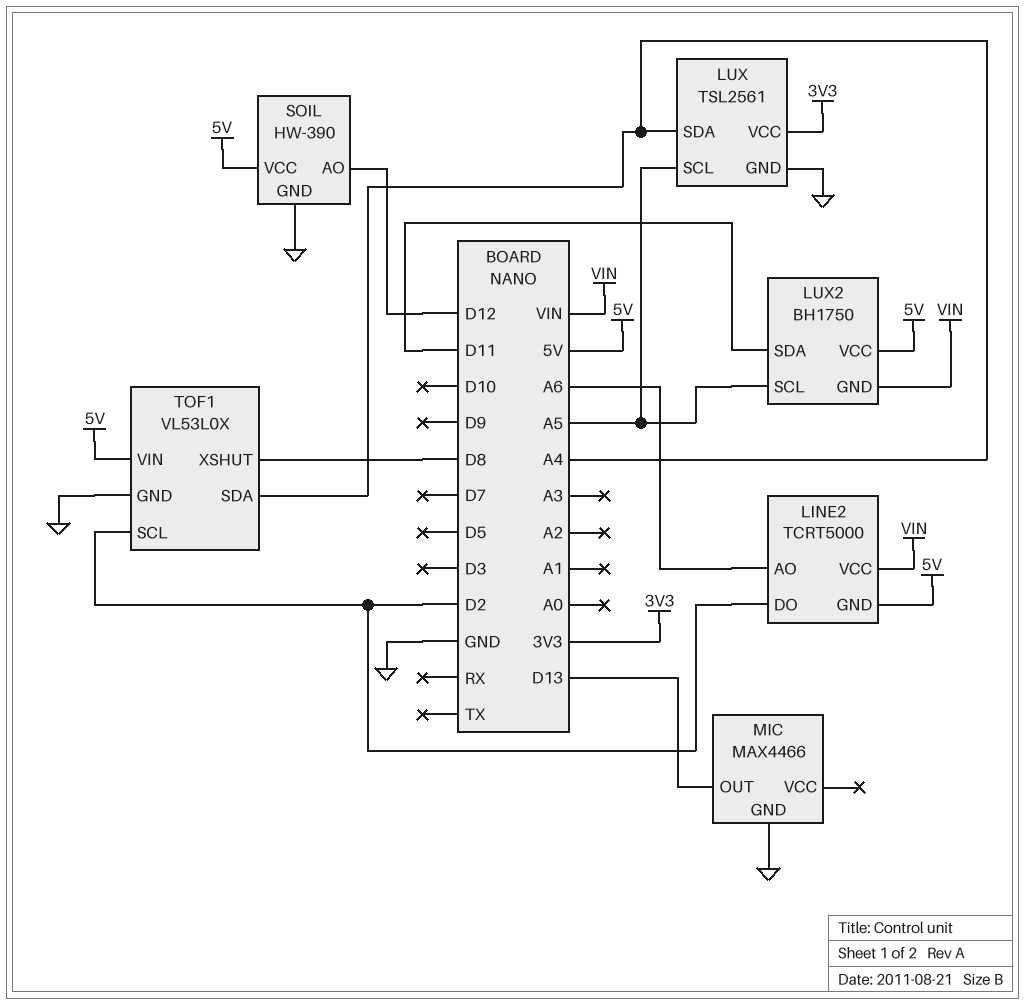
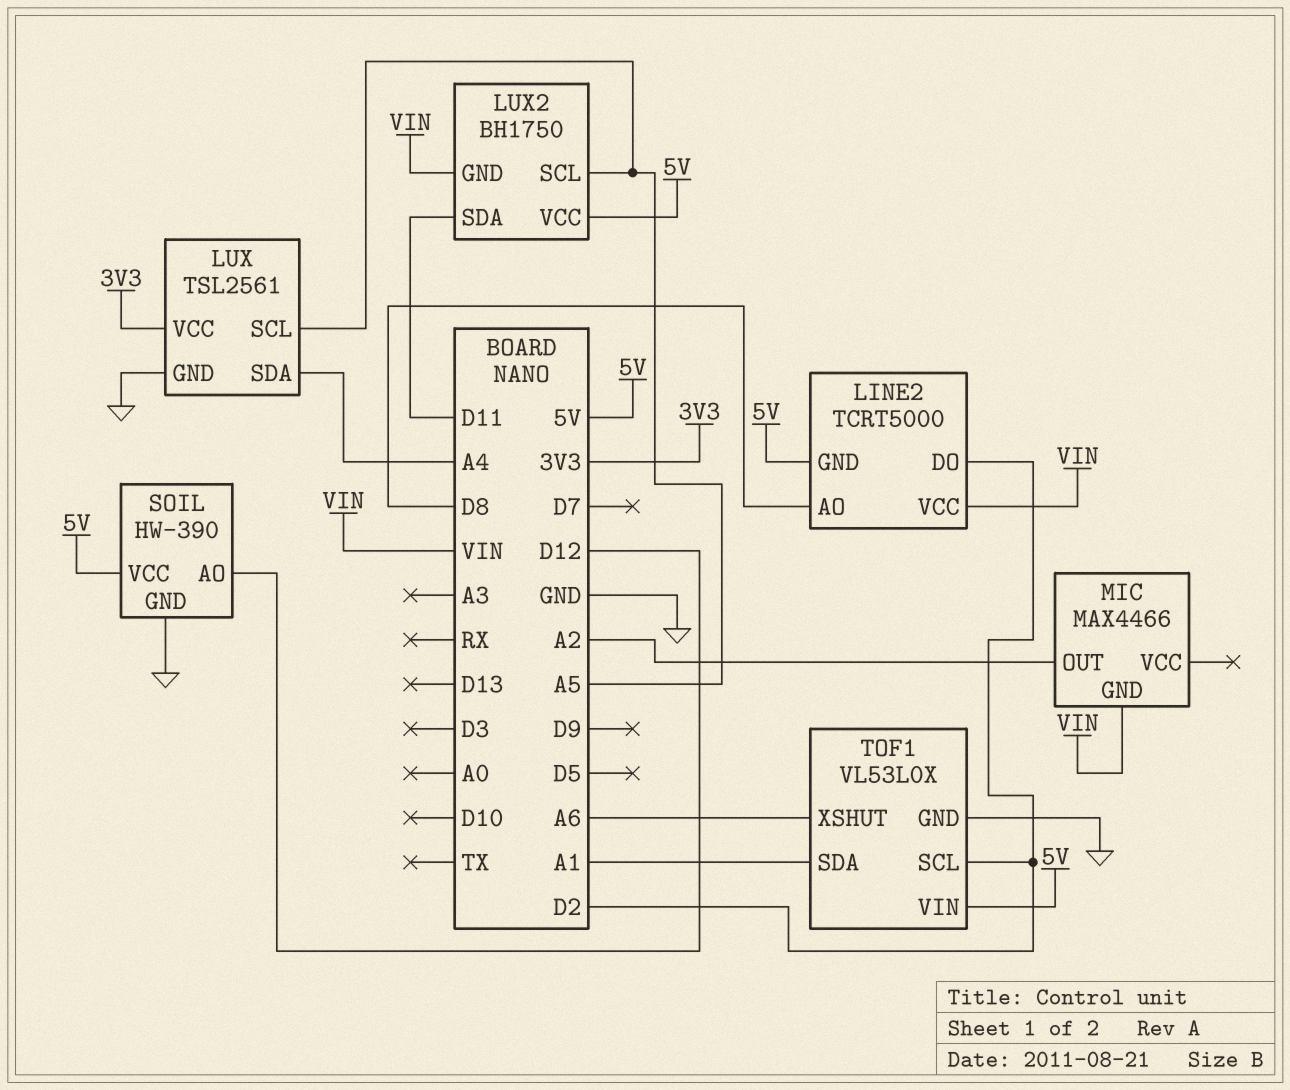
LINE2 pin AO: A6 -> D8
MIC pin GND: GND -> VIN
MIC pin OUT: D13 -> A2
TOF1 pin SDA: A4 -> A1
TOF1 pin XSHUT: D8 -> A6

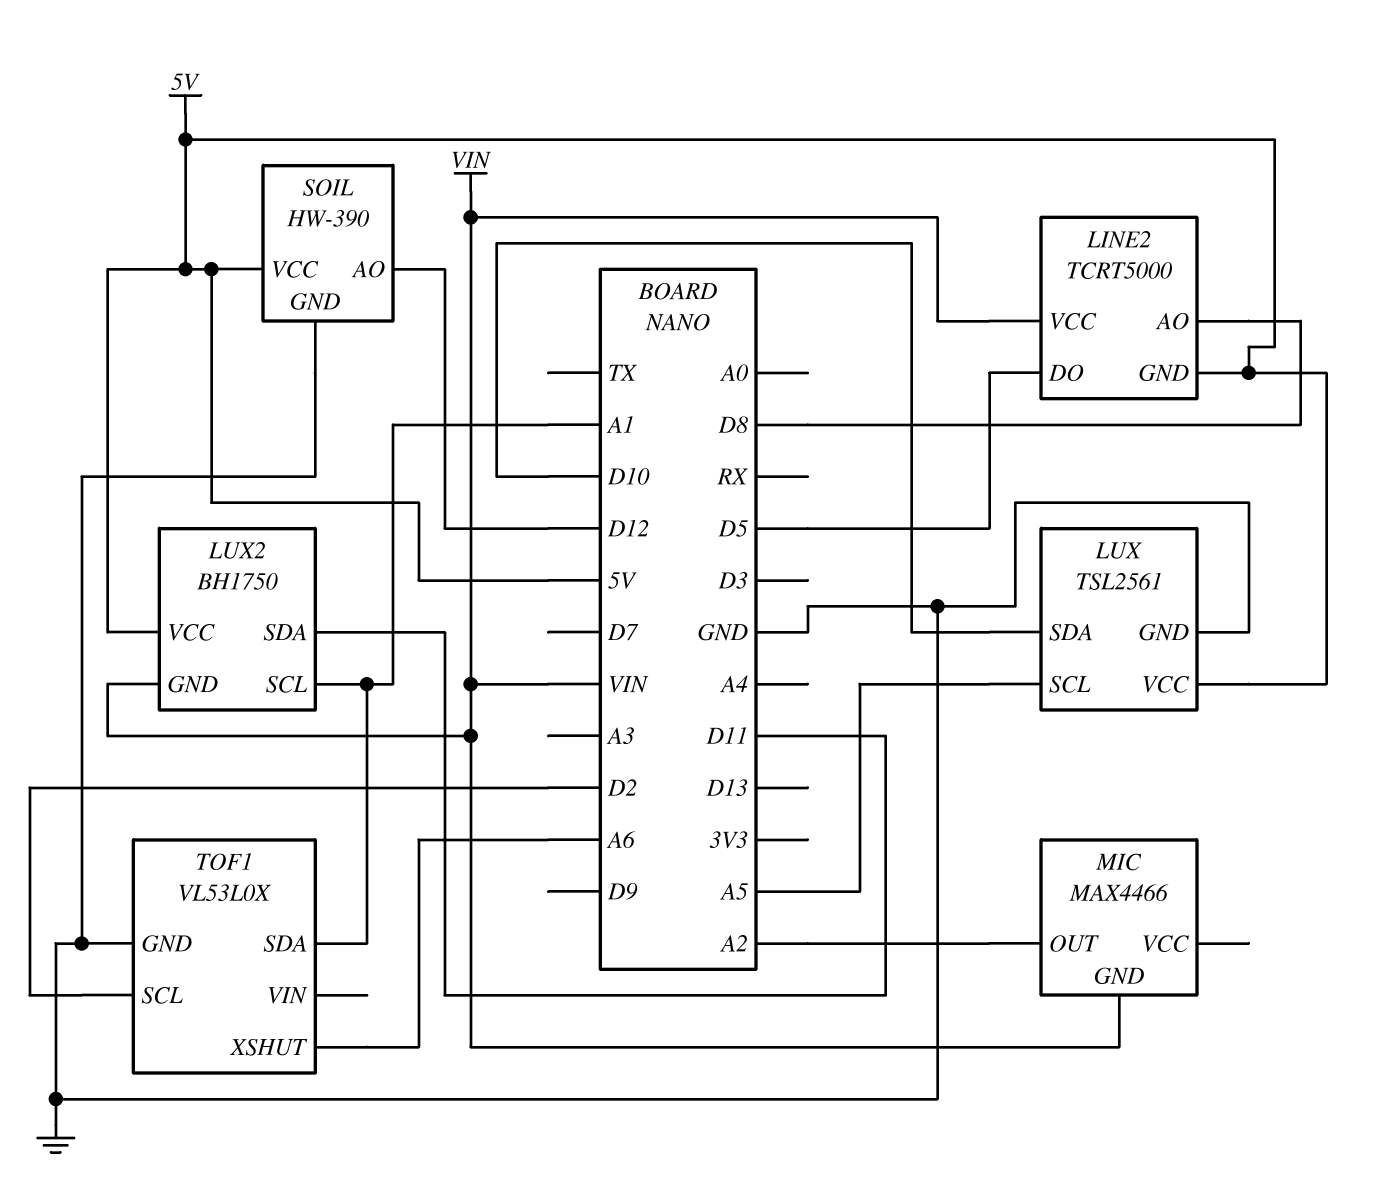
LINE2 pin DO: D2 -> D5
LUX pin SDA: A4 -> D10
LUX pin VCC: 3V3 -> 5V
LUX2 pin SCL: A5 -> A1
TOF1 pin VIN: 5V -> none

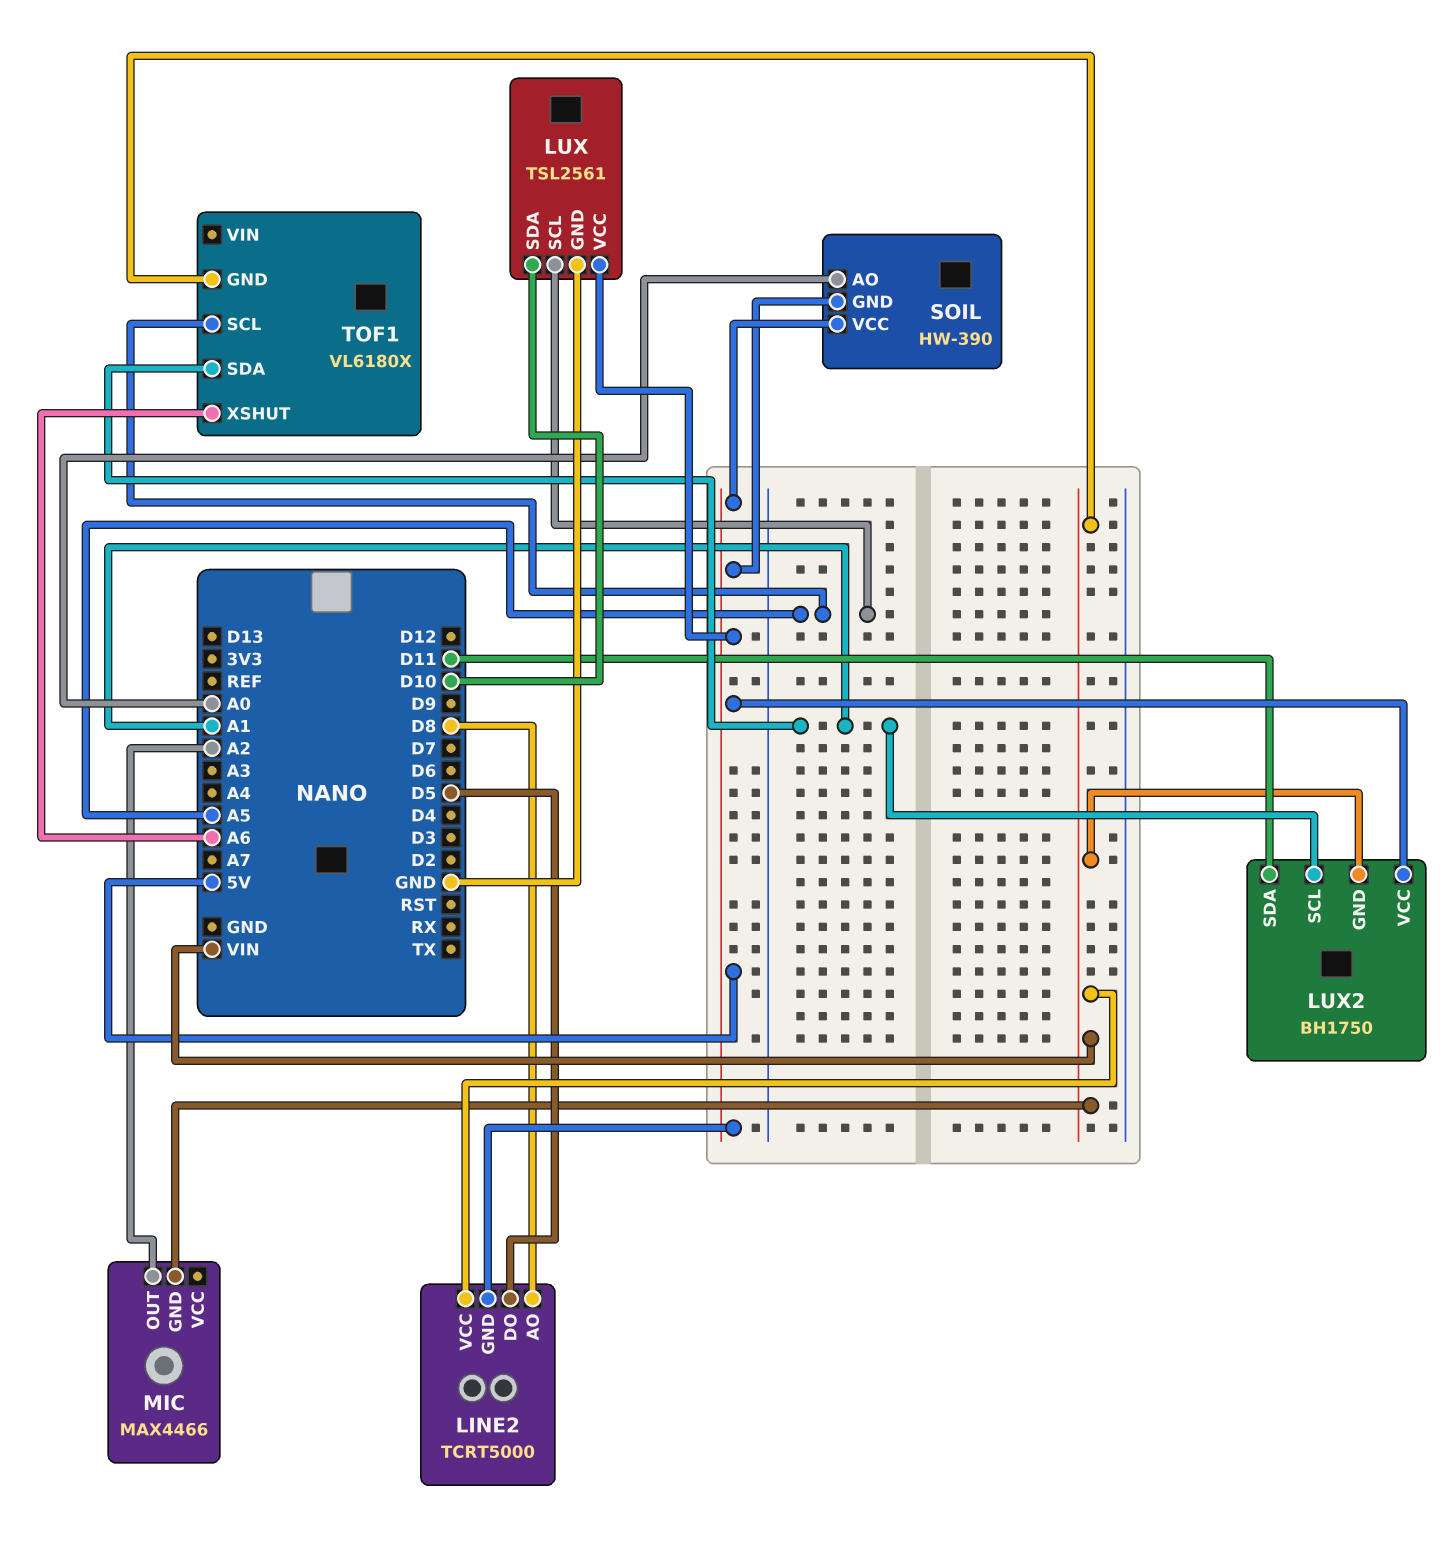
SOIL pin AO: D12 -> A0
SOIL pin GND: GND -> 5V
TOF1: VL53L0X -> VL6180X
TOF1 pin GND: GND -> VIN
TOF1 pin SCL: D2 -> A5

